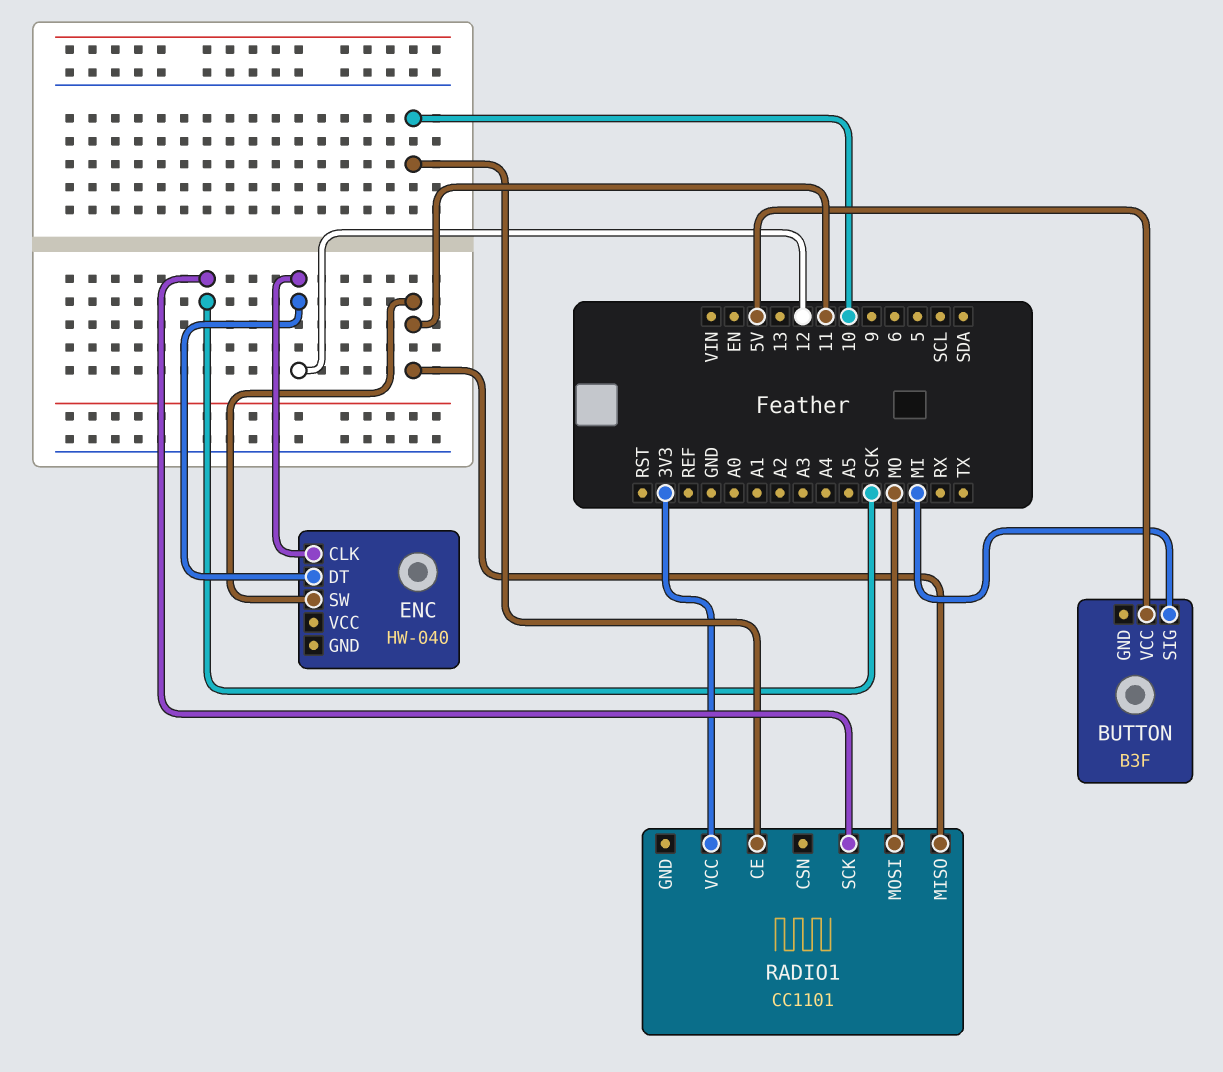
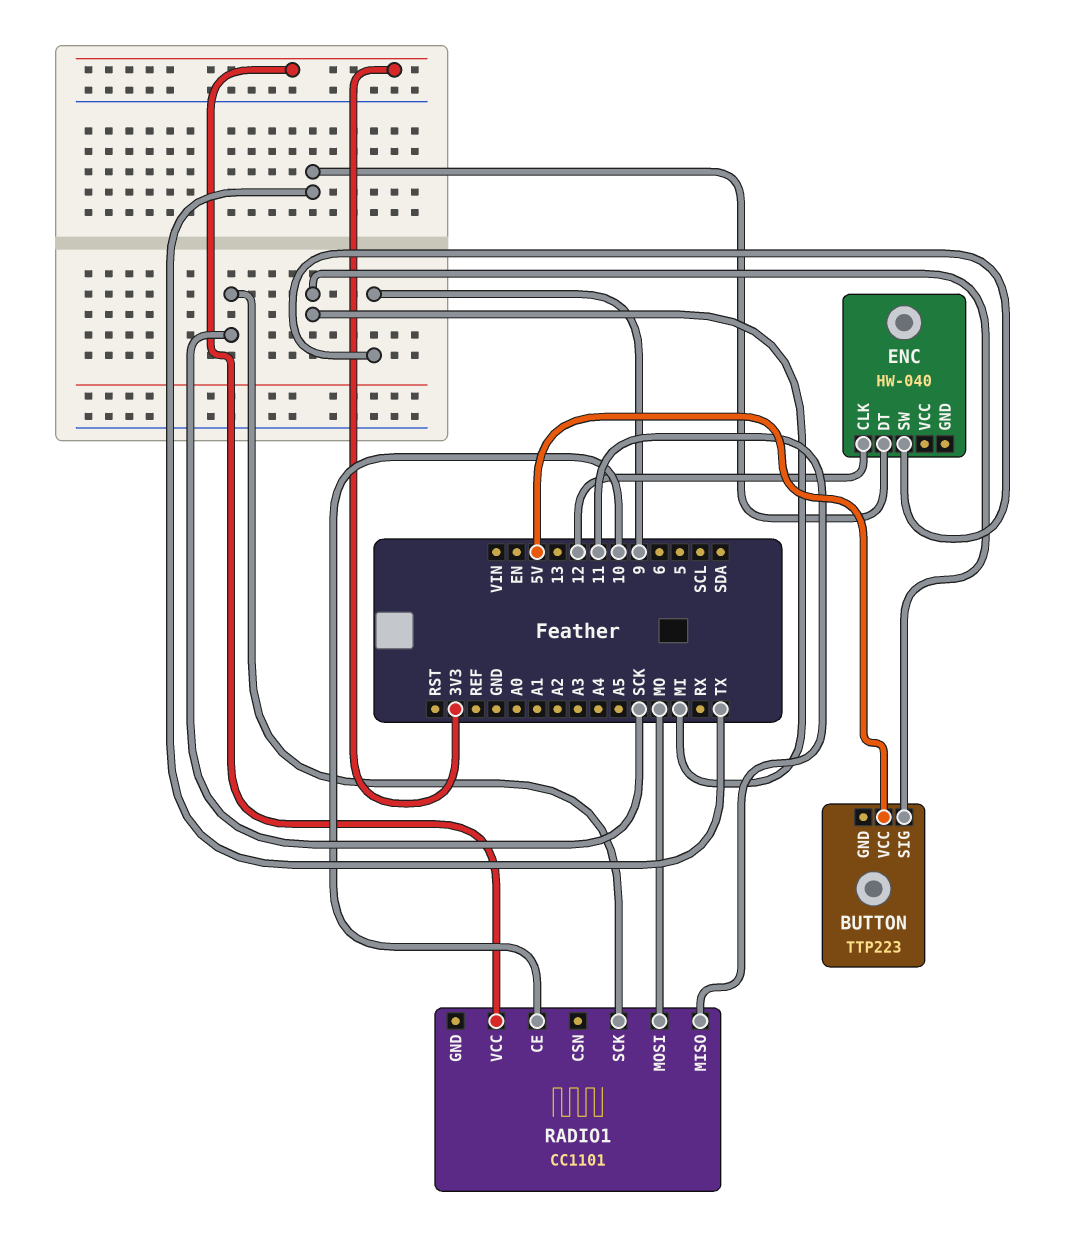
BUTTON: B3F -> TTP223
ENC pin DT: 12 -> TX
ENC pin SW: 11 -> 9

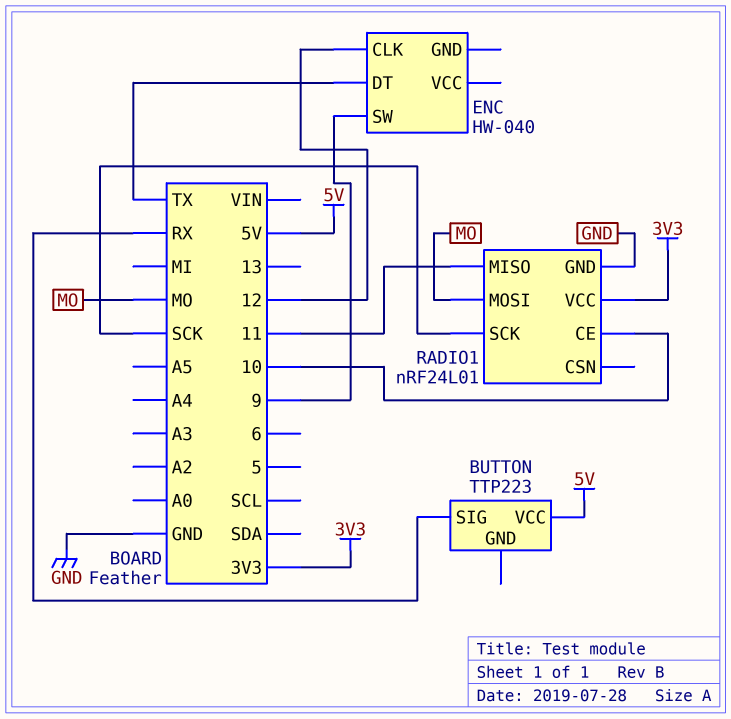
BUTTON pin SIG: MI -> RX
RADIO1: CC1101 -> nRF24L01
RADIO1 pin GND: none -> GND

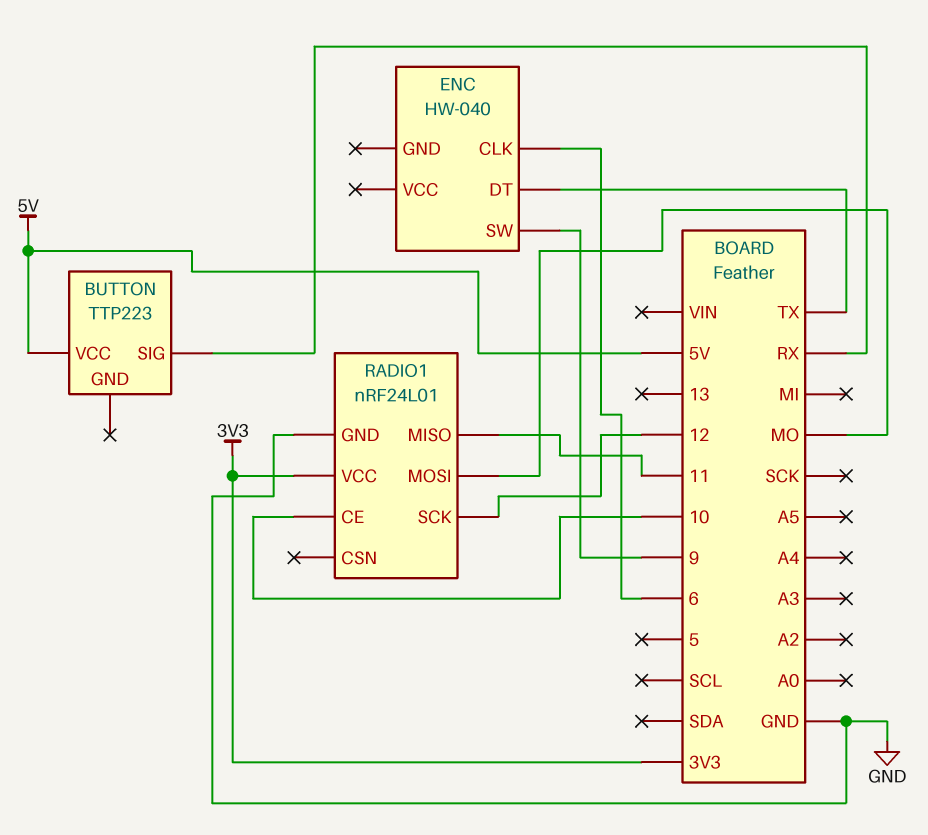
ENC pin CLK: 12 -> 6
RADIO1 pin SCK: SCK -> 12

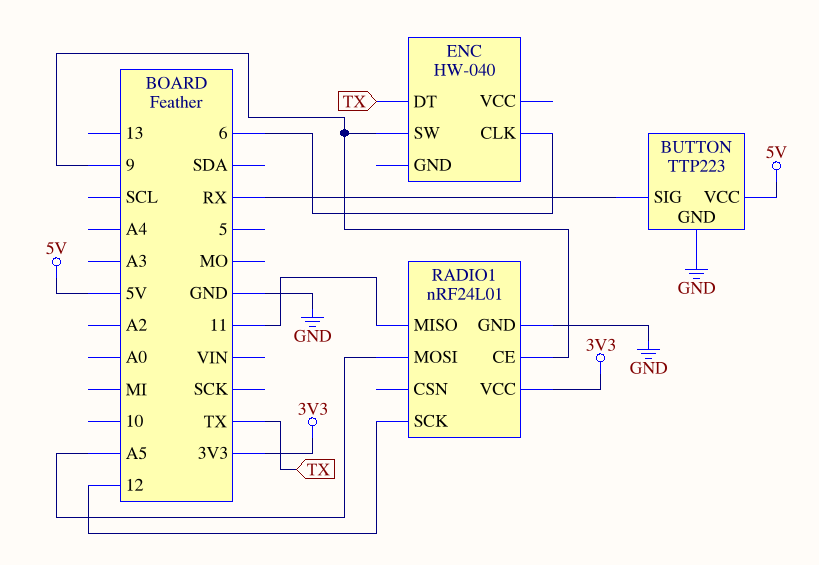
BUTTON pin GND: none -> GND
RADIO1 pin CE: 10 -> 9
RADIO1 pin MOSI: MO -> A5

